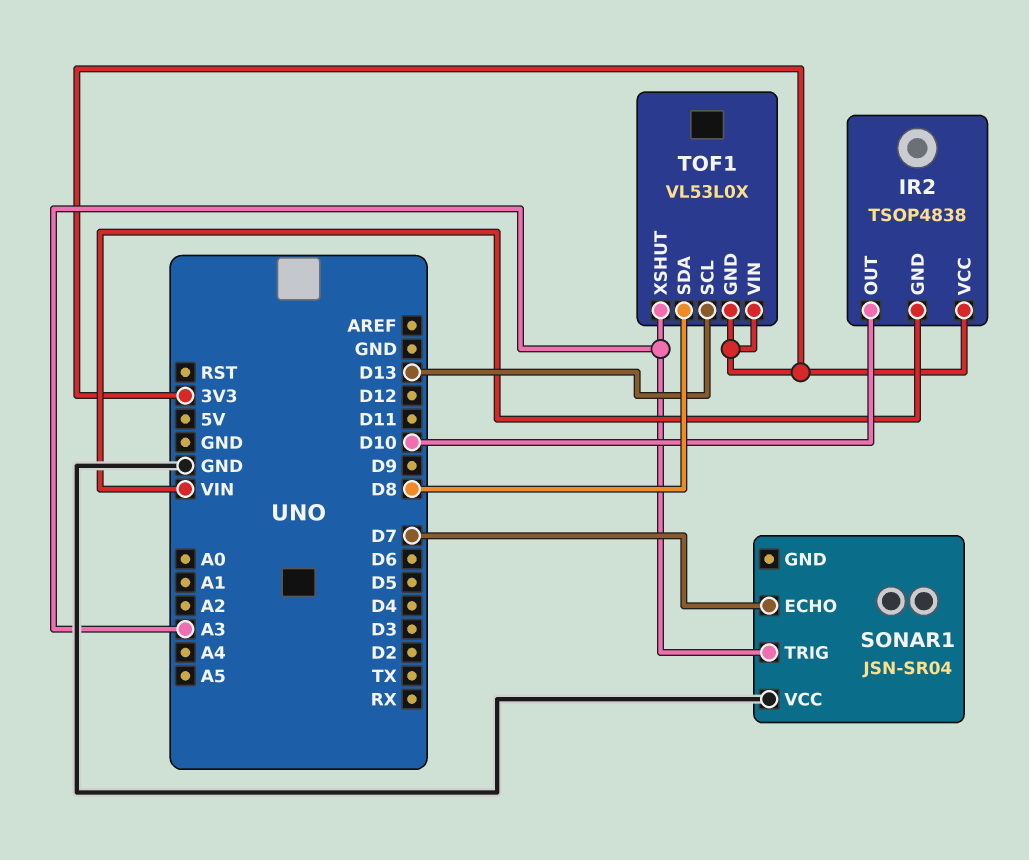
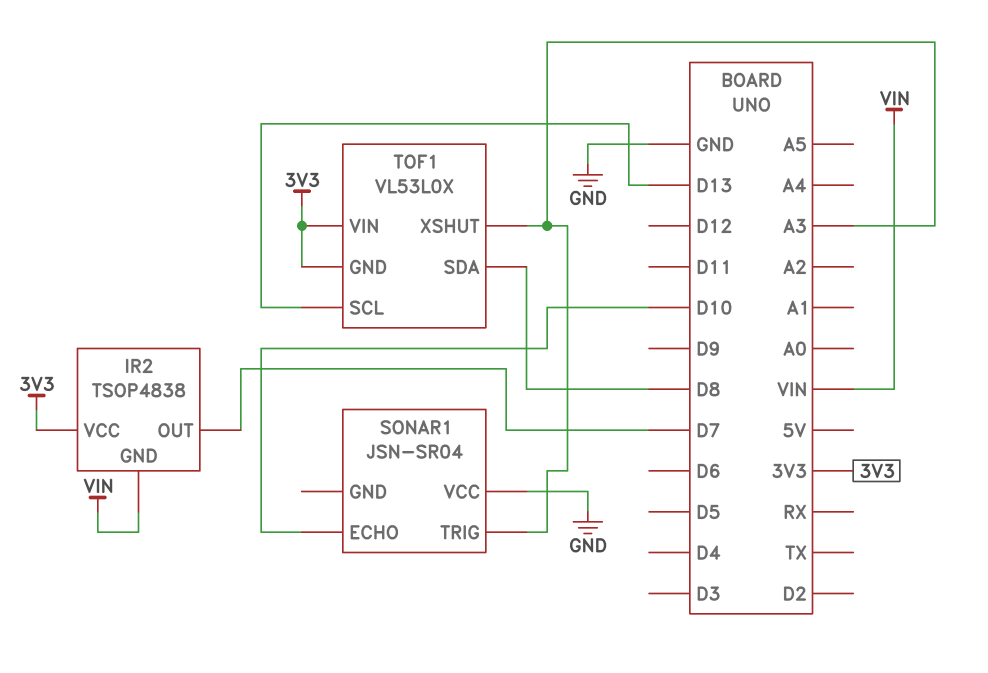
IR2 pin OUT: D10 -> D7
SONAR1 pin ECHO: D7 -> D10

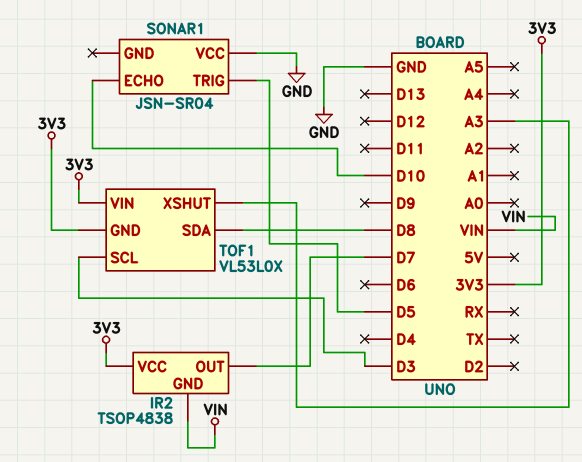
SONAR1 pin TRIG: A3 -> D5
TOF1 pin SCL: D13 -> D3

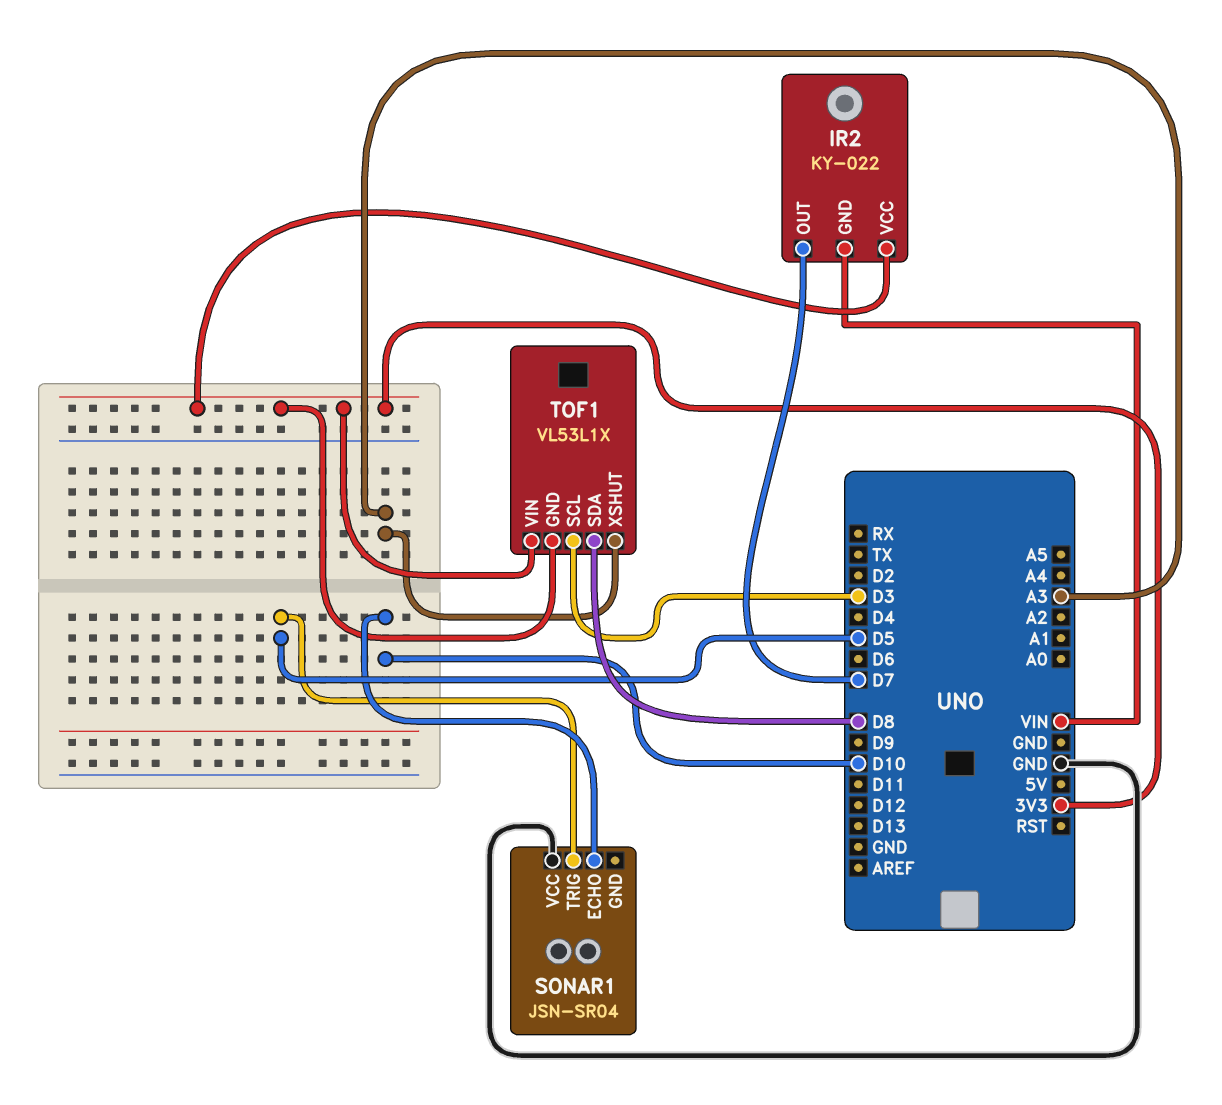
IR2: TSOP4838 -> KY-022
TOF1: VL53L0X -> VL53L1X

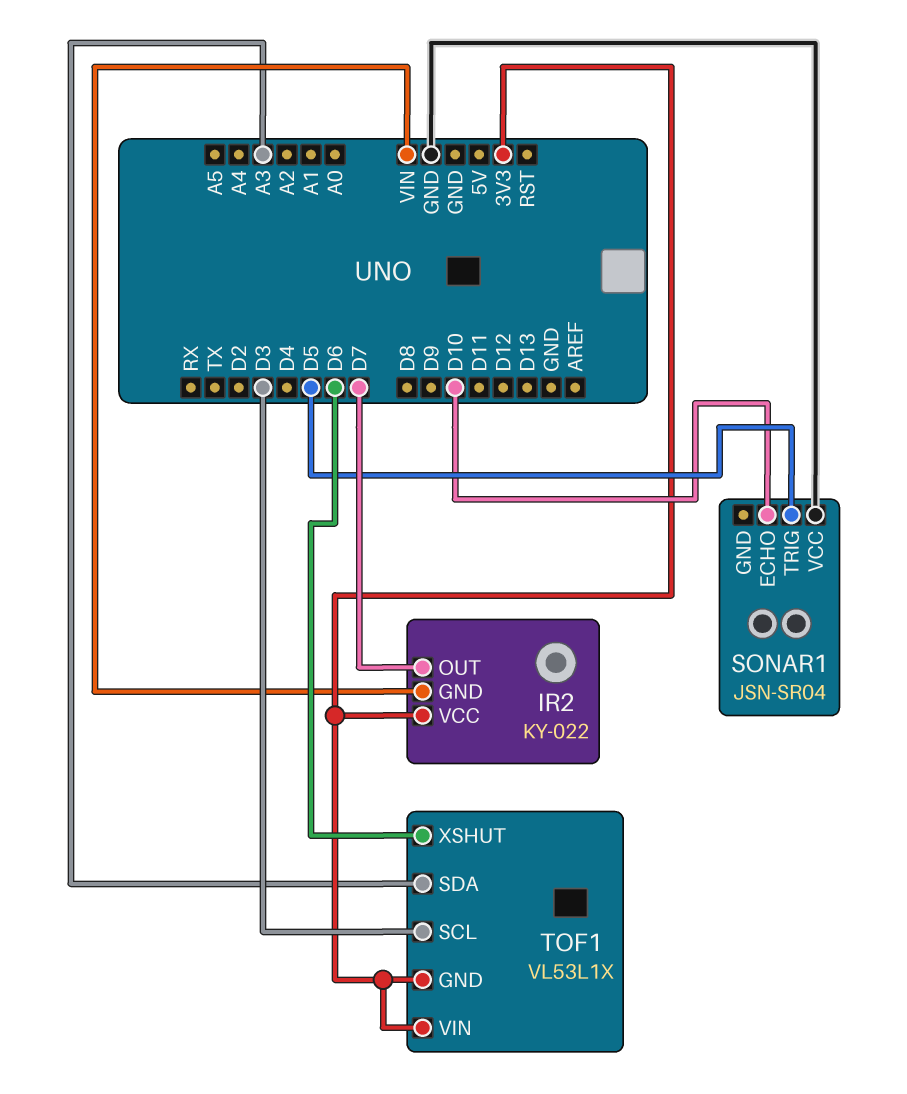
TOF1 pin SDA: D8 -> A3
TOF1 pin XSHUT: A3 -> D6

